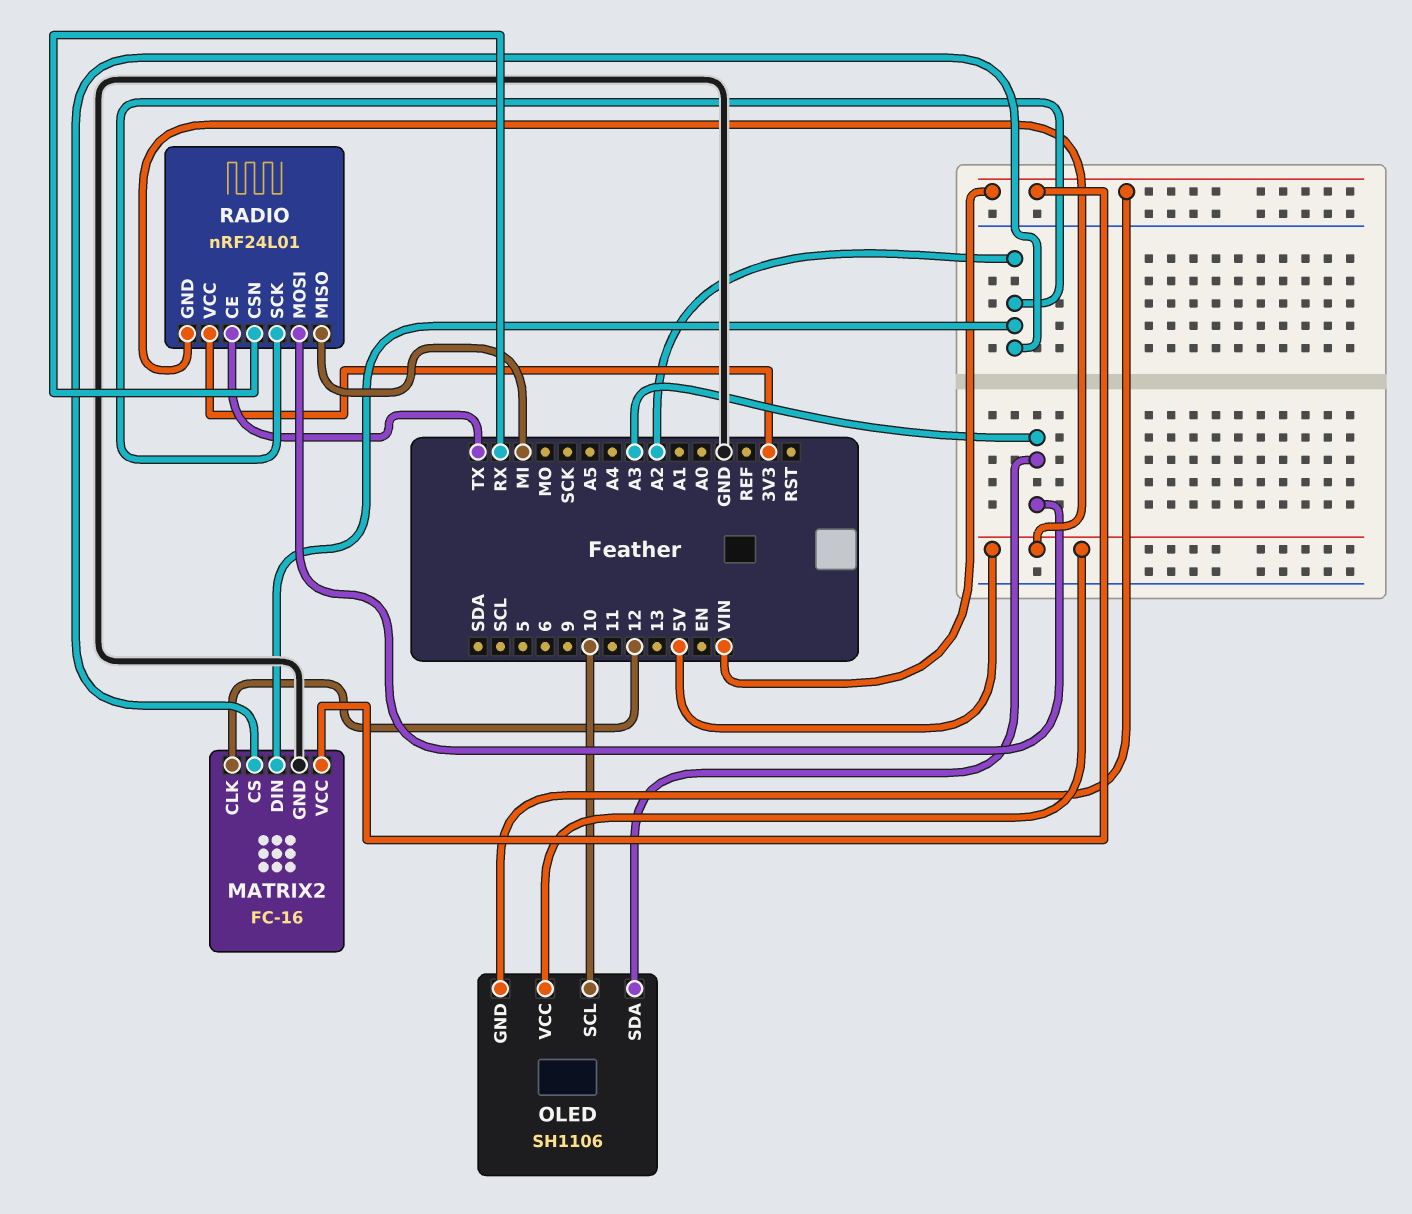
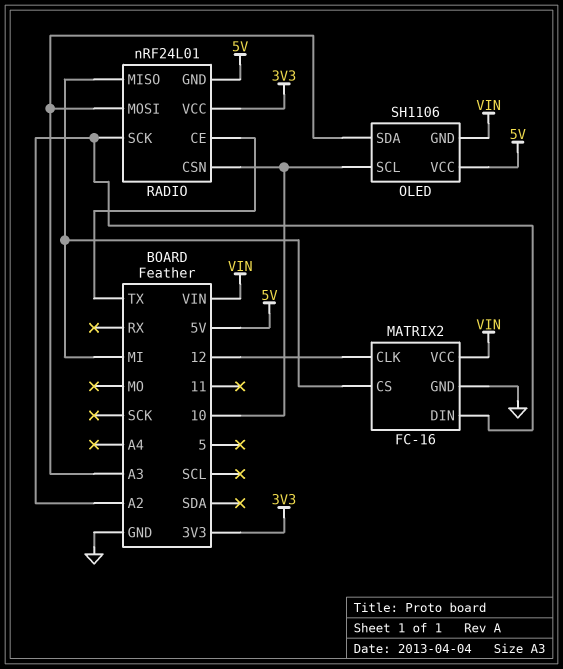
MATRIX2 pin CS: A2 -> MI
RADIO pin CSN: RX -> 10

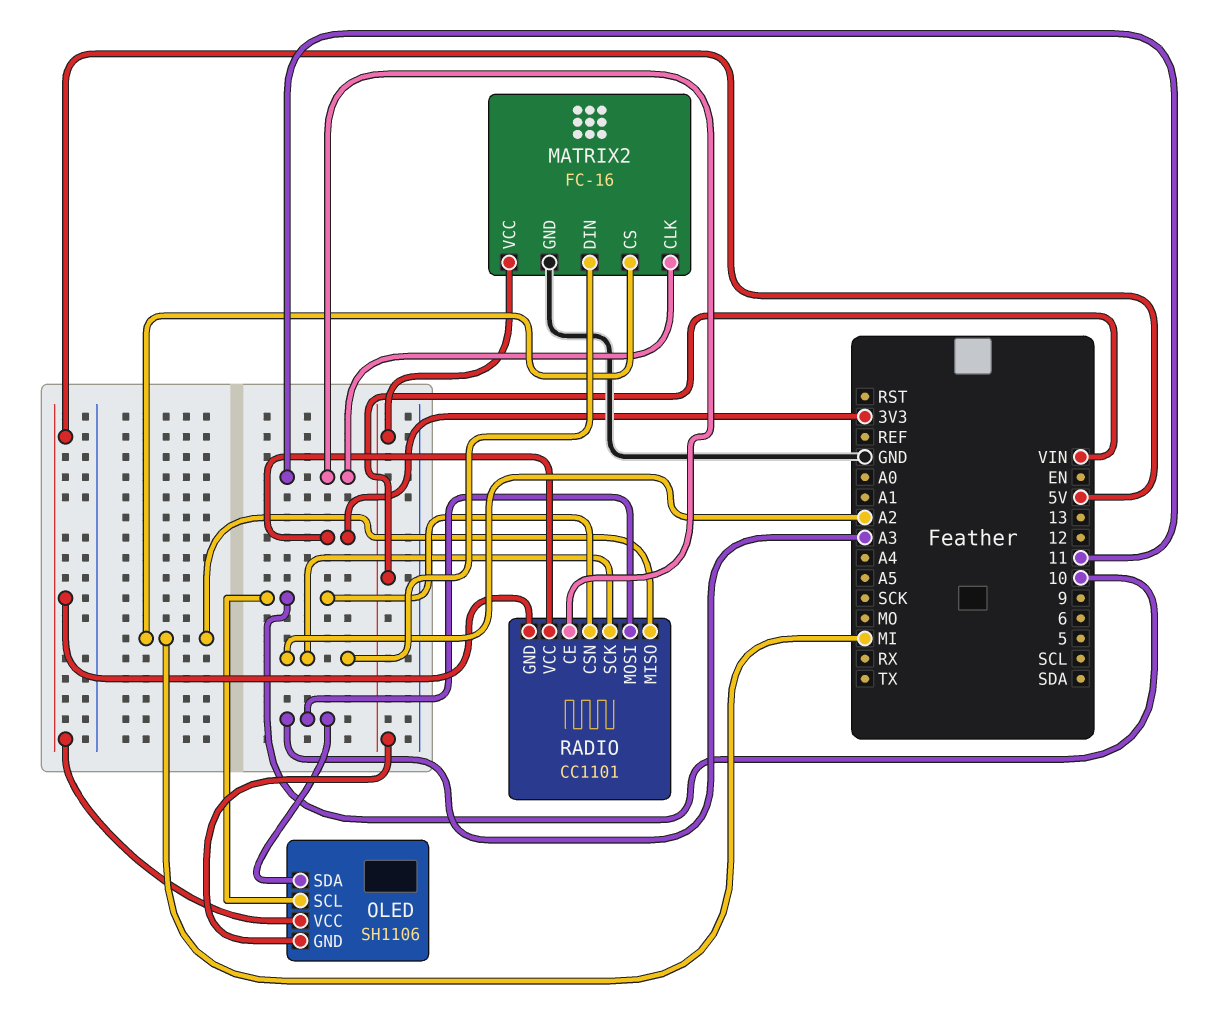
MATRIX2 pin CLK: 12 -> 11
RADIO: nRF24L01 -> CC1101
RADIO pin CE: TX -> 11

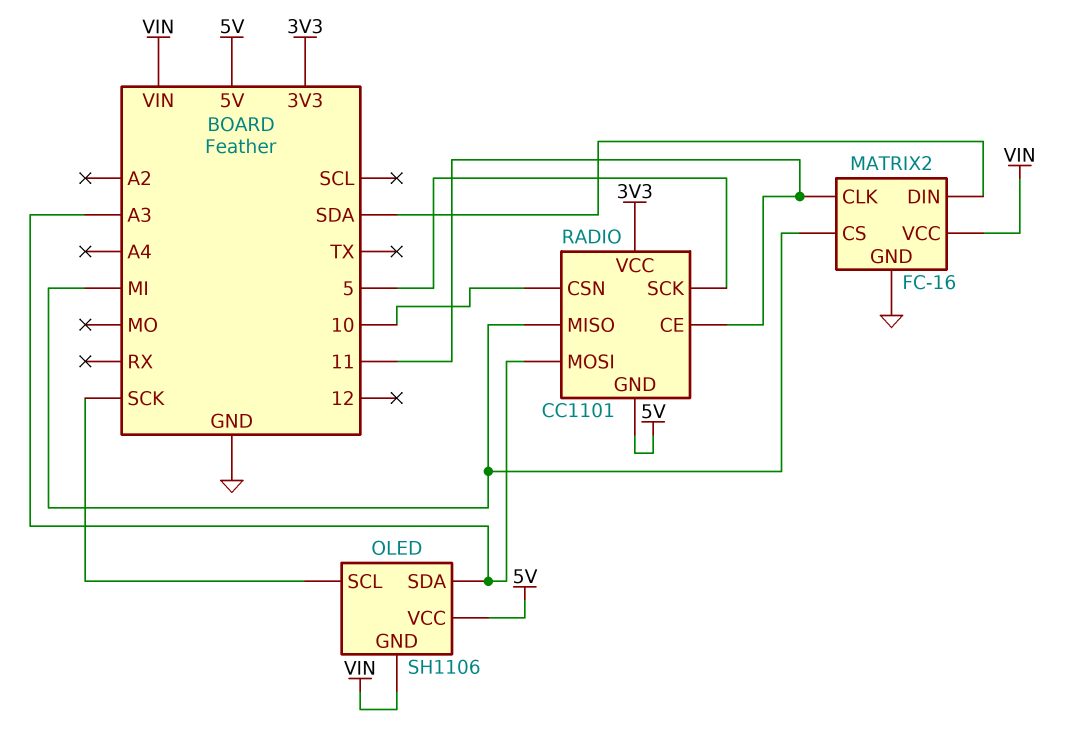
MATRIX2 pin DIN: A2 -> SDA
OLED pin SCL: 10 -> SCK
RADIO pin SCK: A2 -> 5

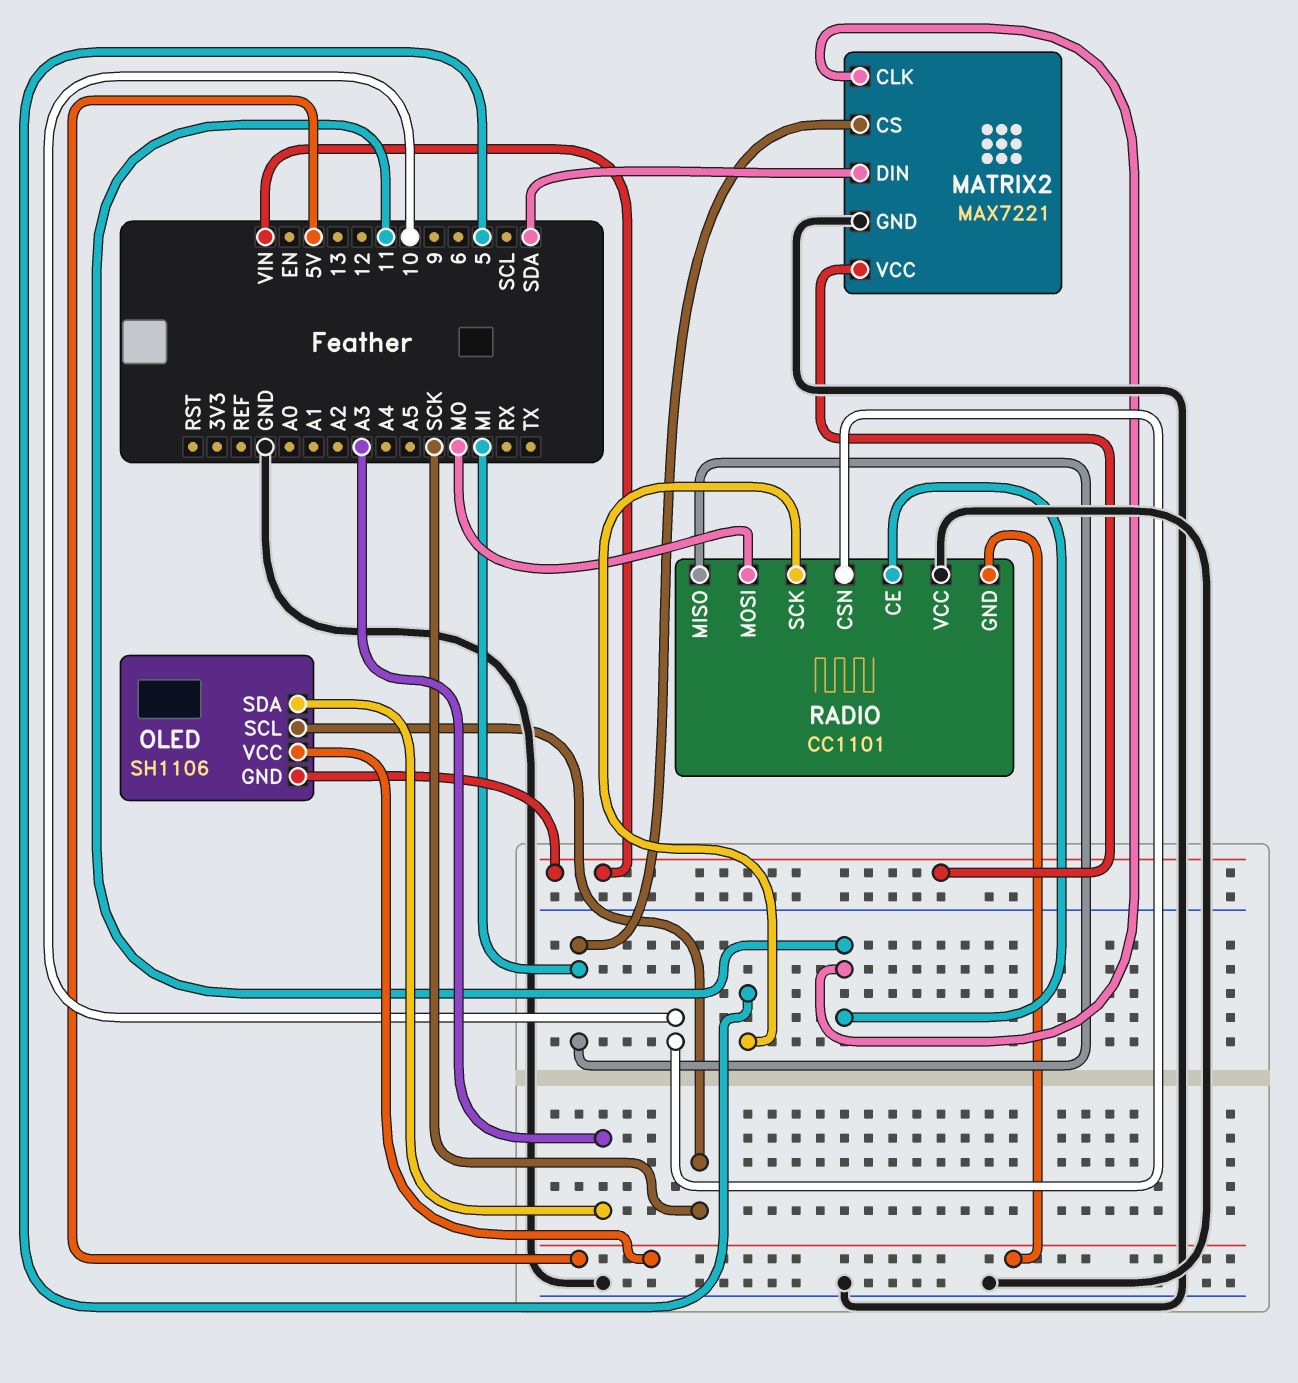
MATRIX2: FC-16 -> MAX7221
RADIO pin MOSI: A3 -> MO
RADIO pin VCC: 3V3 -> GND

